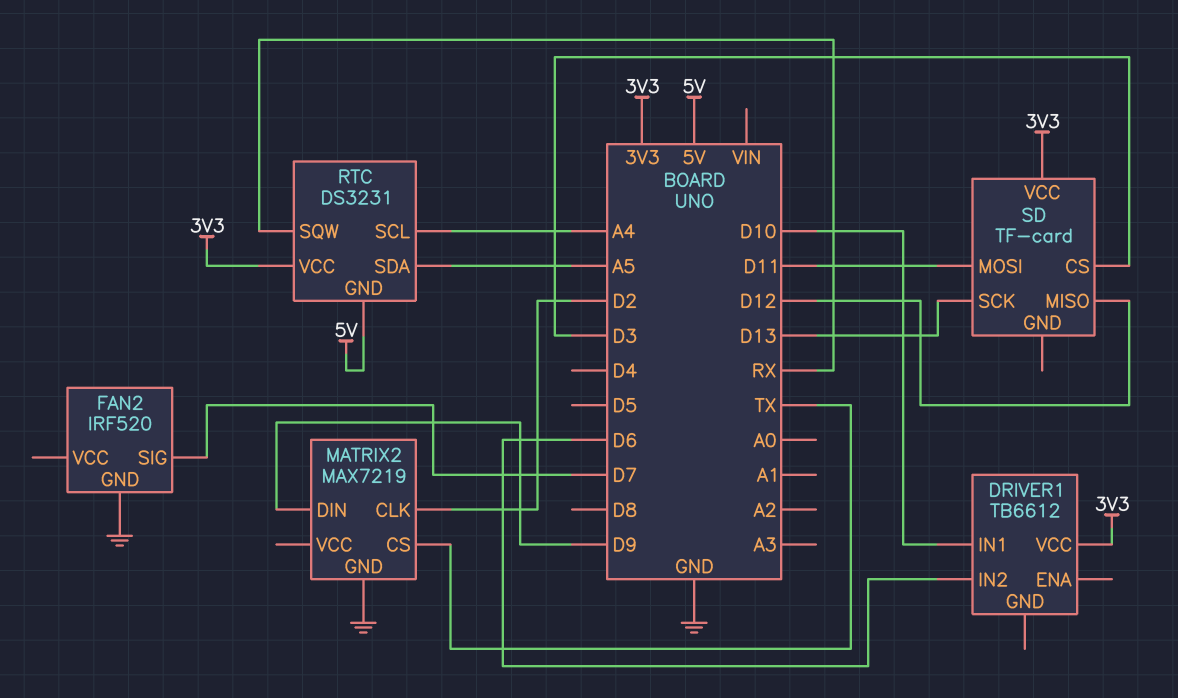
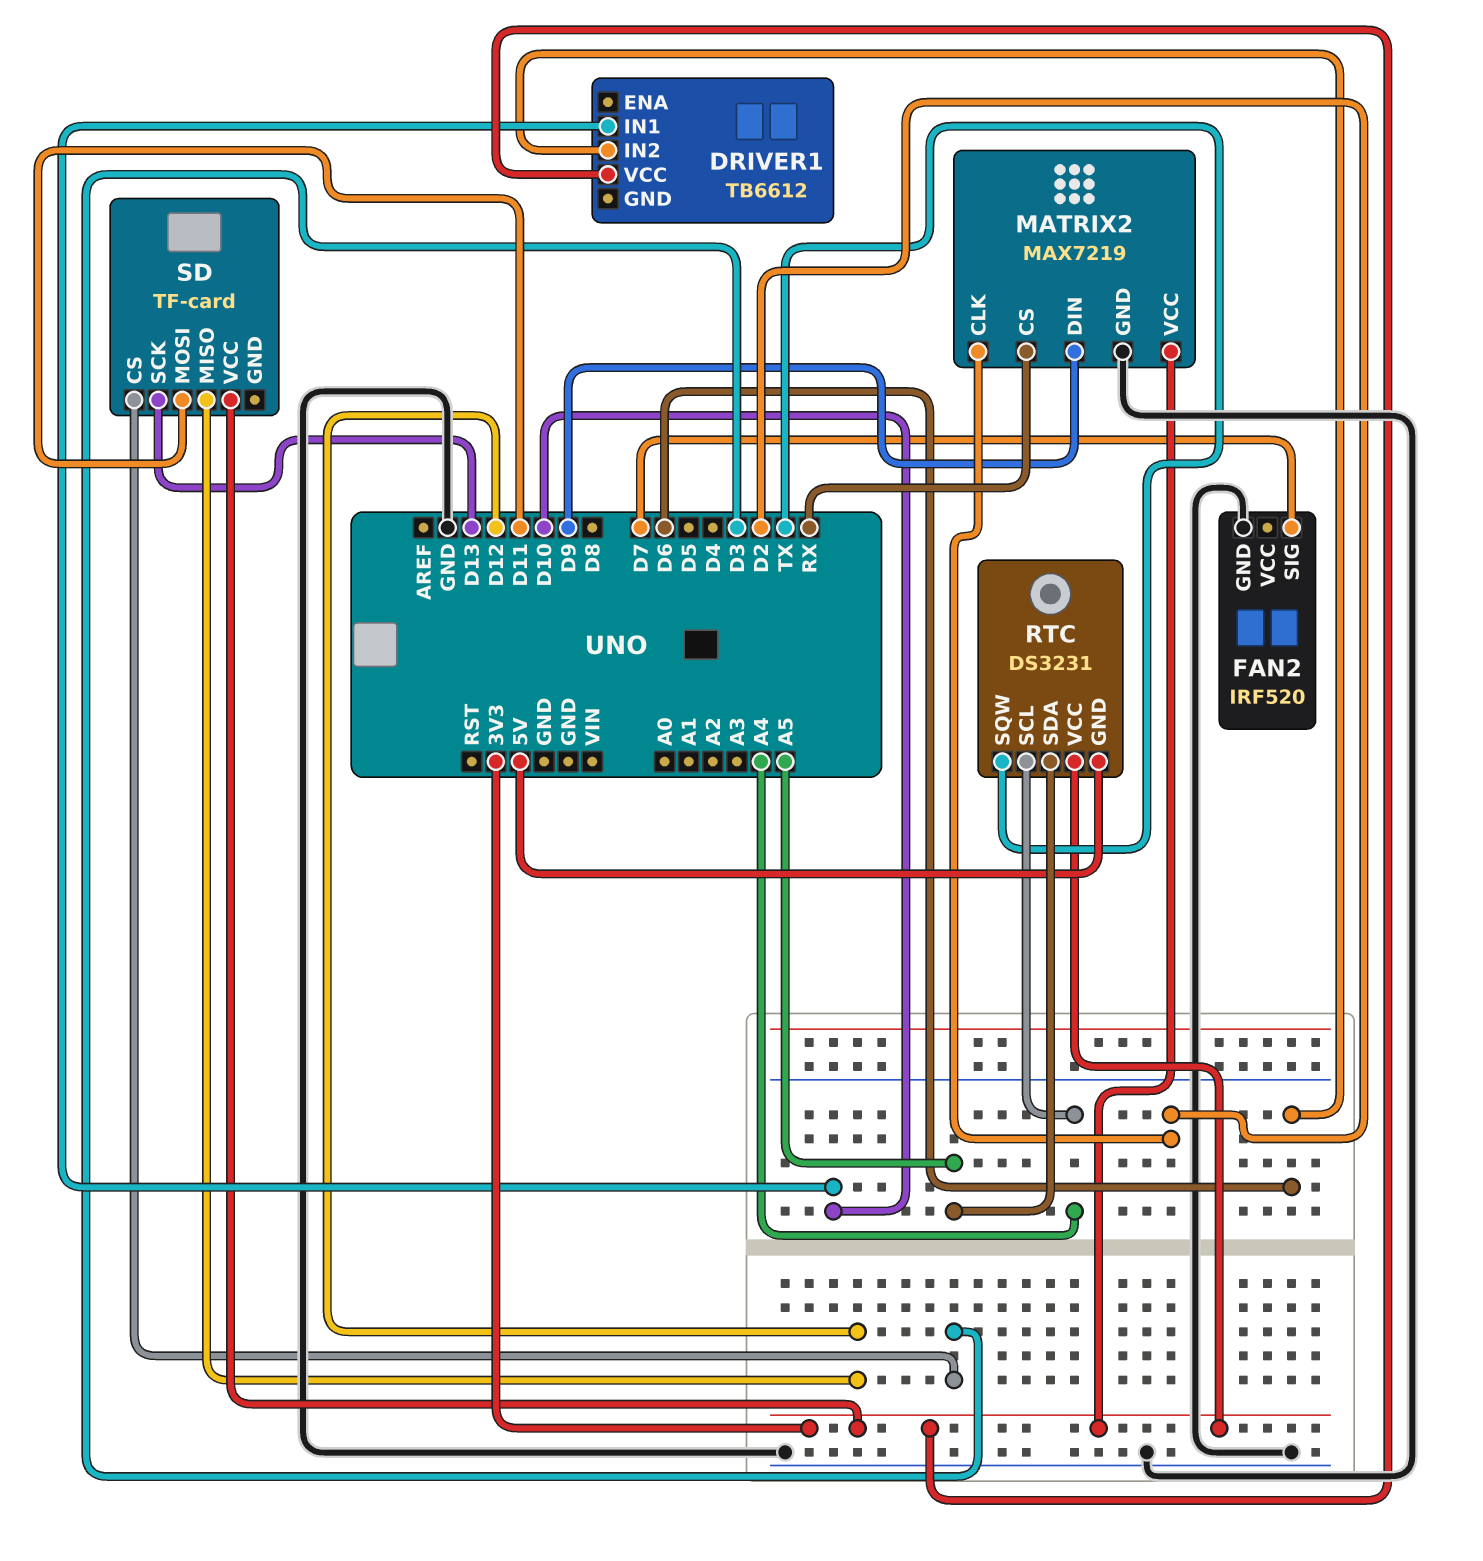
MATRIX2 pin CS: TX -> RX
MATRIX2 pin VCC: none -> 3V3
RTC pin SQW: RX -> TX

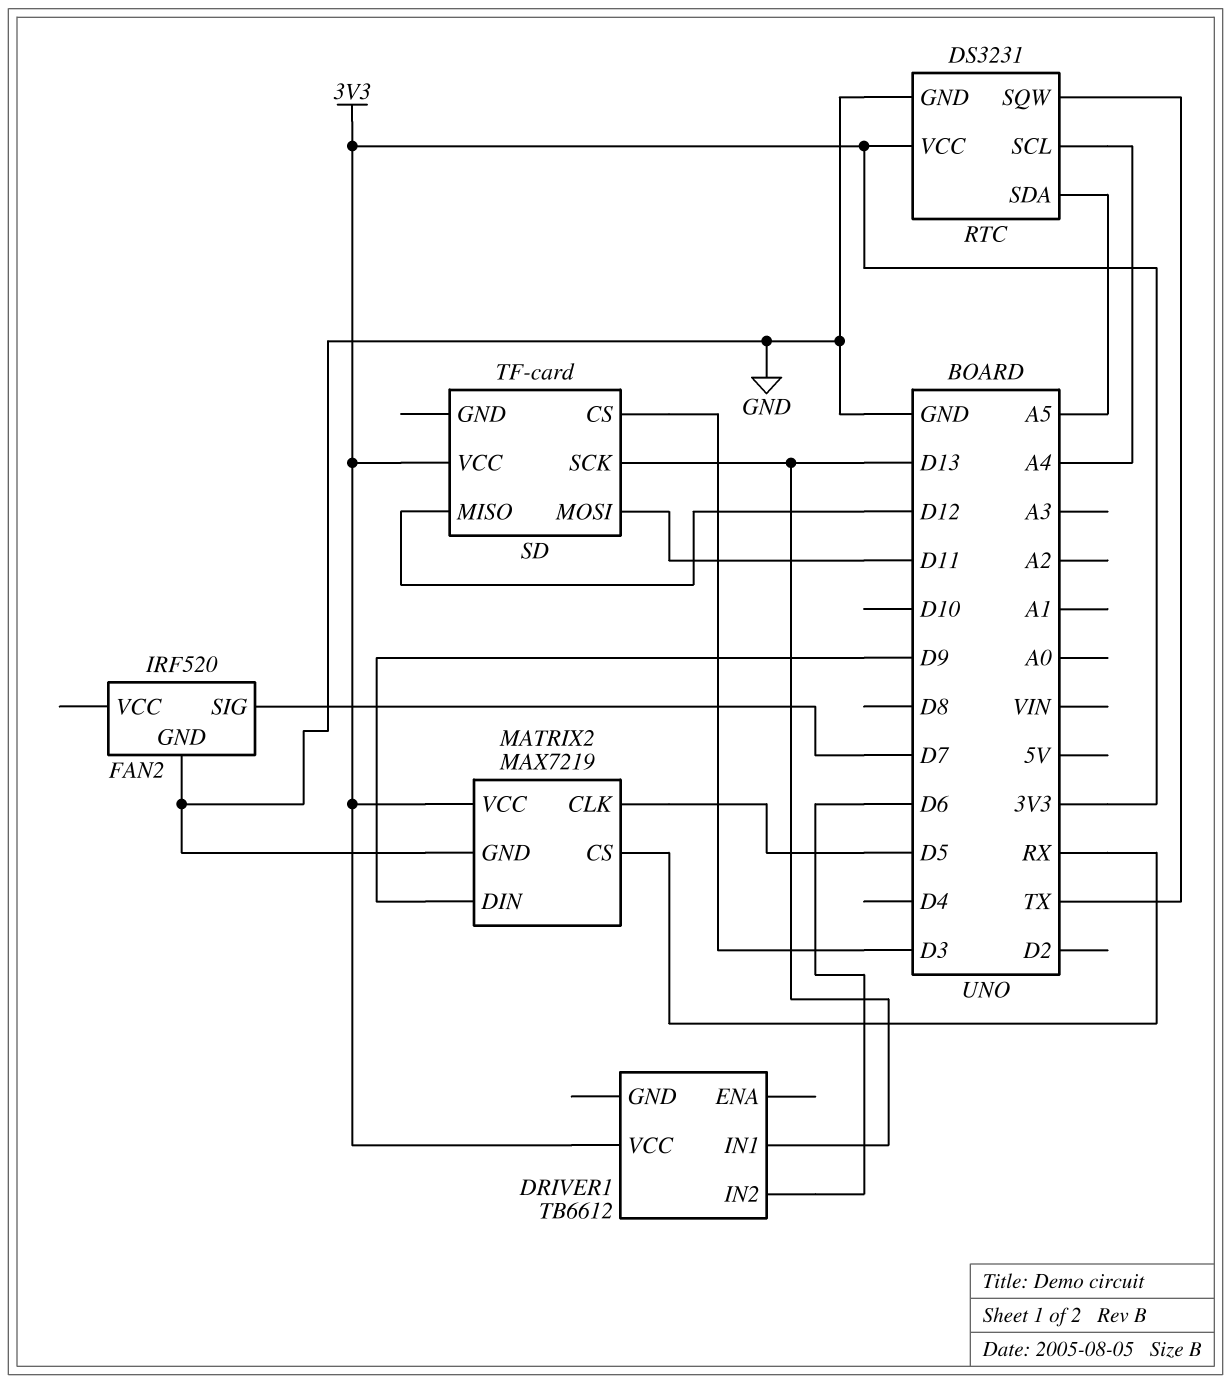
DRIVER1 pin IN1: D10 -> D13
MATRIX2 pin CLK: D2 -> D5
RTC pin GND: 5V -> GND

